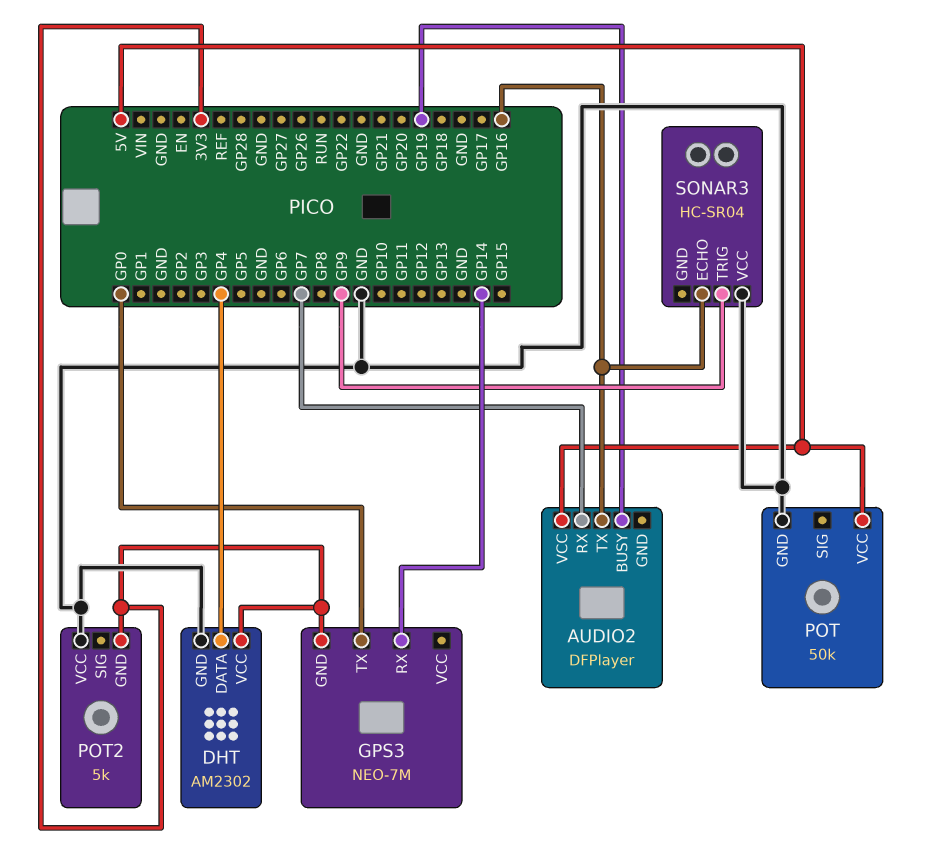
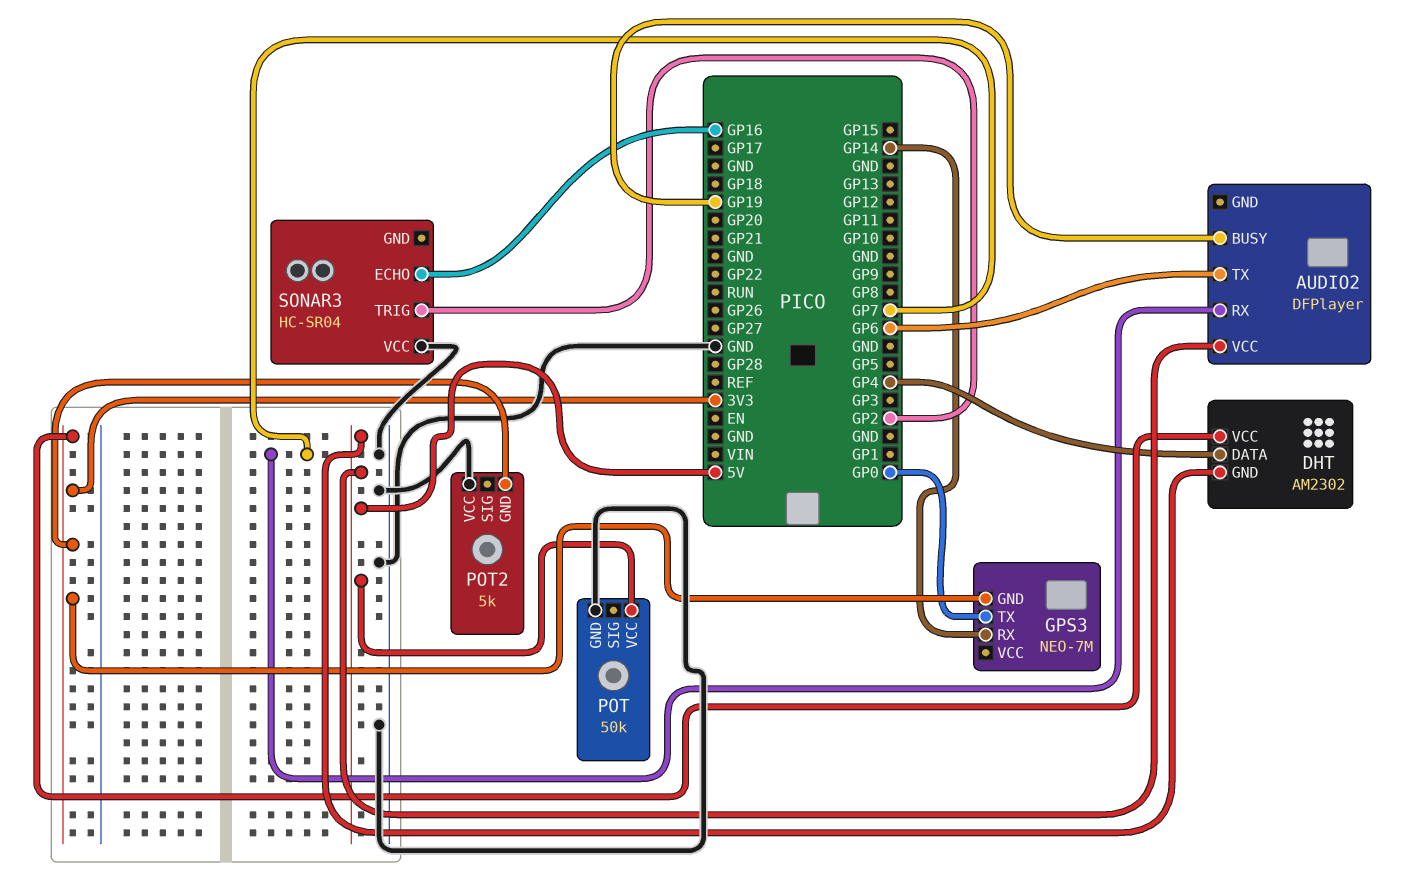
AUDIO2 pin TX: GP16 -> GP6
DHT pin GND: GND -> 5V
SONAR3 pin TRIG: GP9 -> GP2

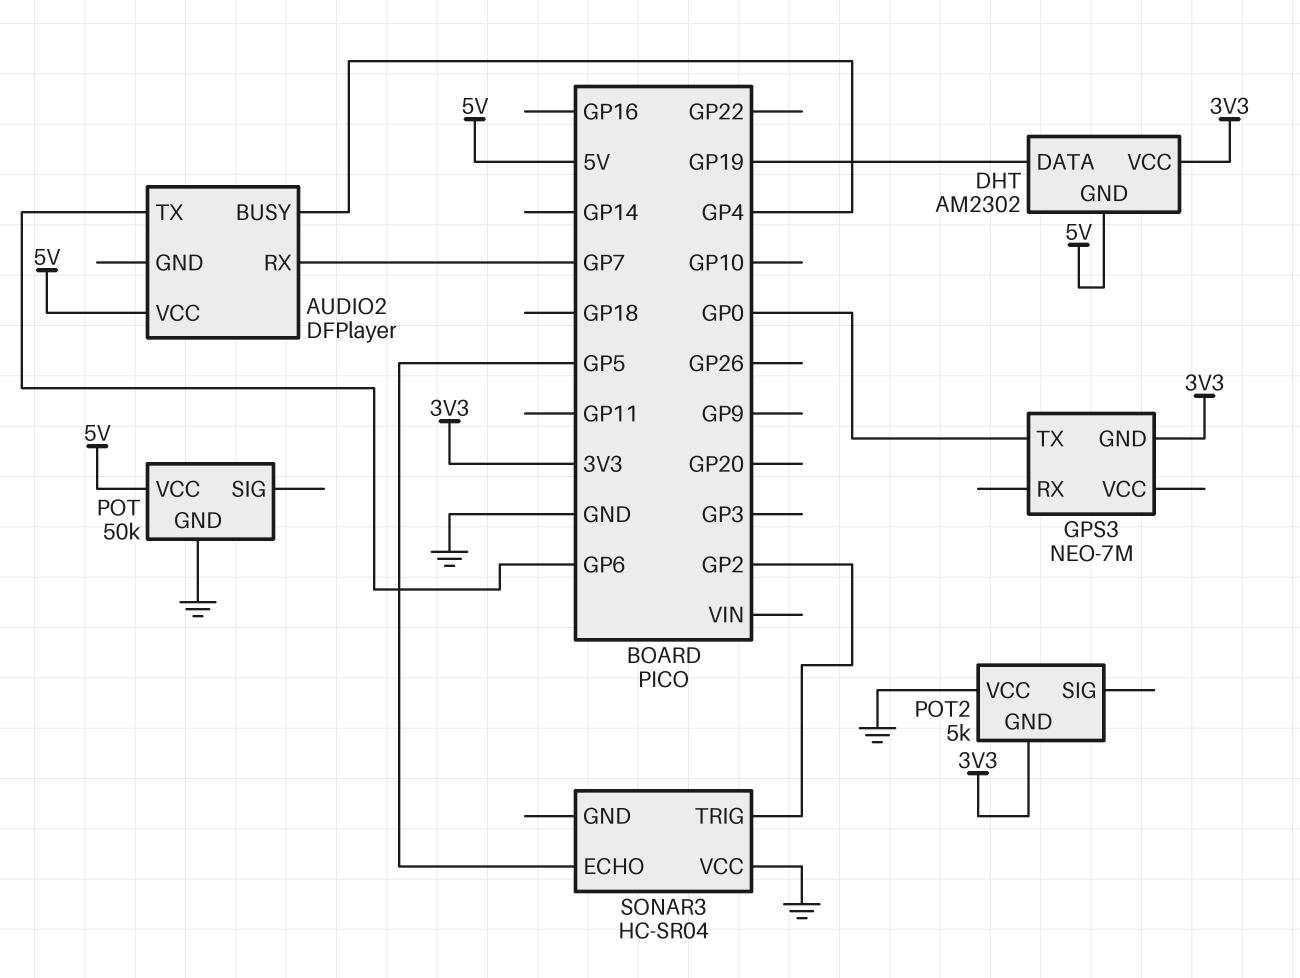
AUDIO2 pin BUSY: GP19 -> GP4
DHT pin DATA: GP4 -> GP19
GPS3 pin RX: GP14 -> none
SONAR3 pin ECHO: GP16 -> GP5

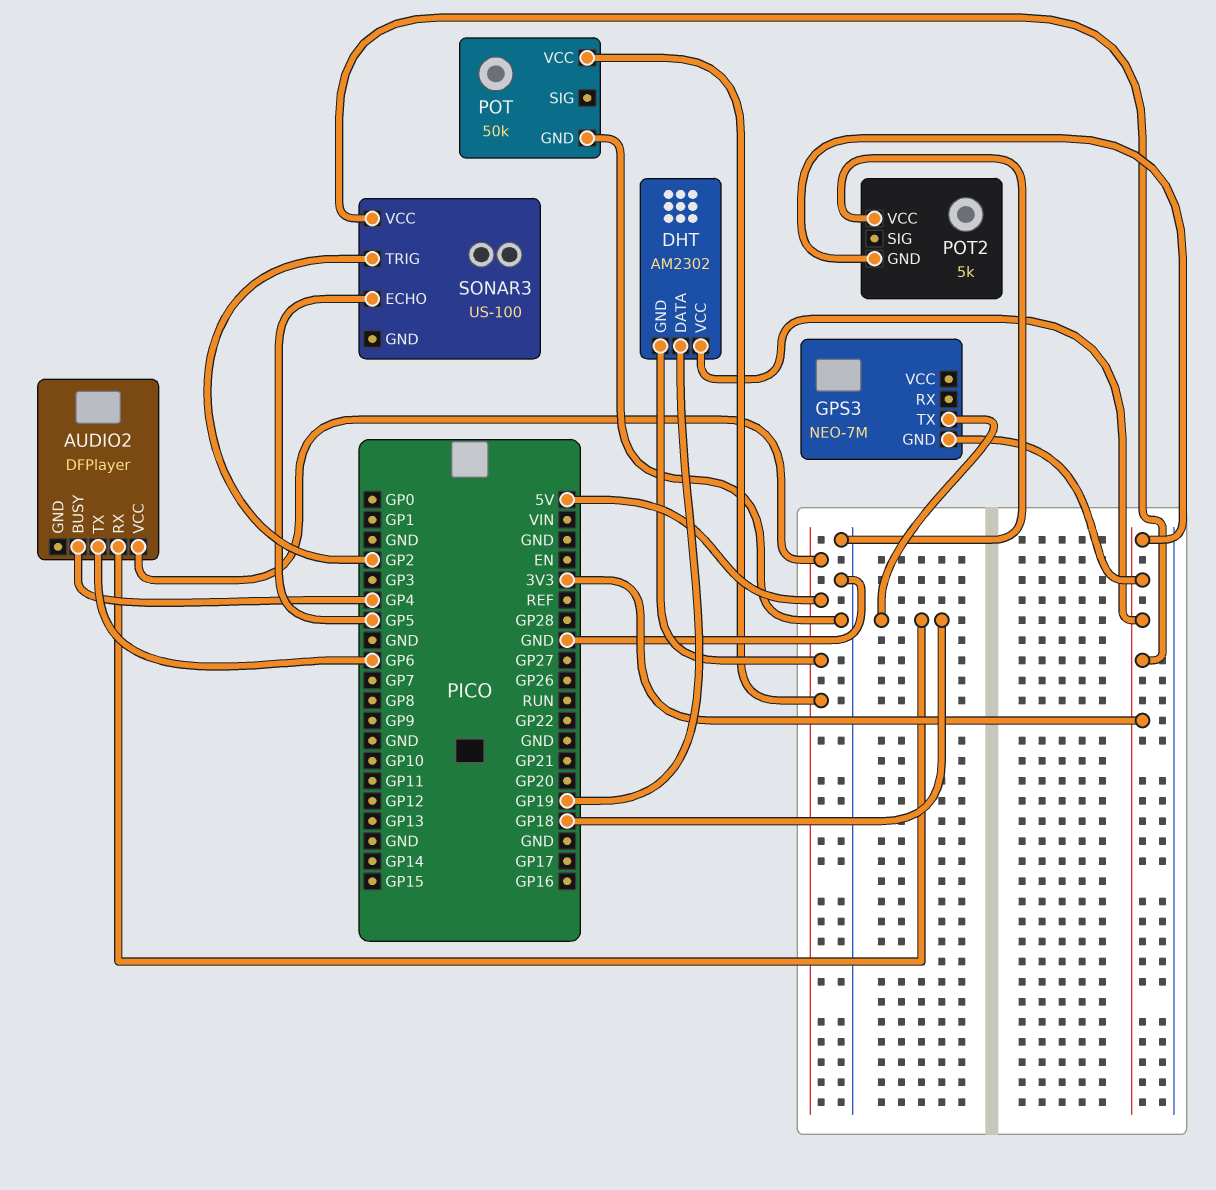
AUDIO2 pin RX: GP7 -> GP18
GPS3 pin TX: GP0 -> GP18
SONAR3: HC-SR04 -> US-100
SONAR3 pin VCC: GND -> 3V3

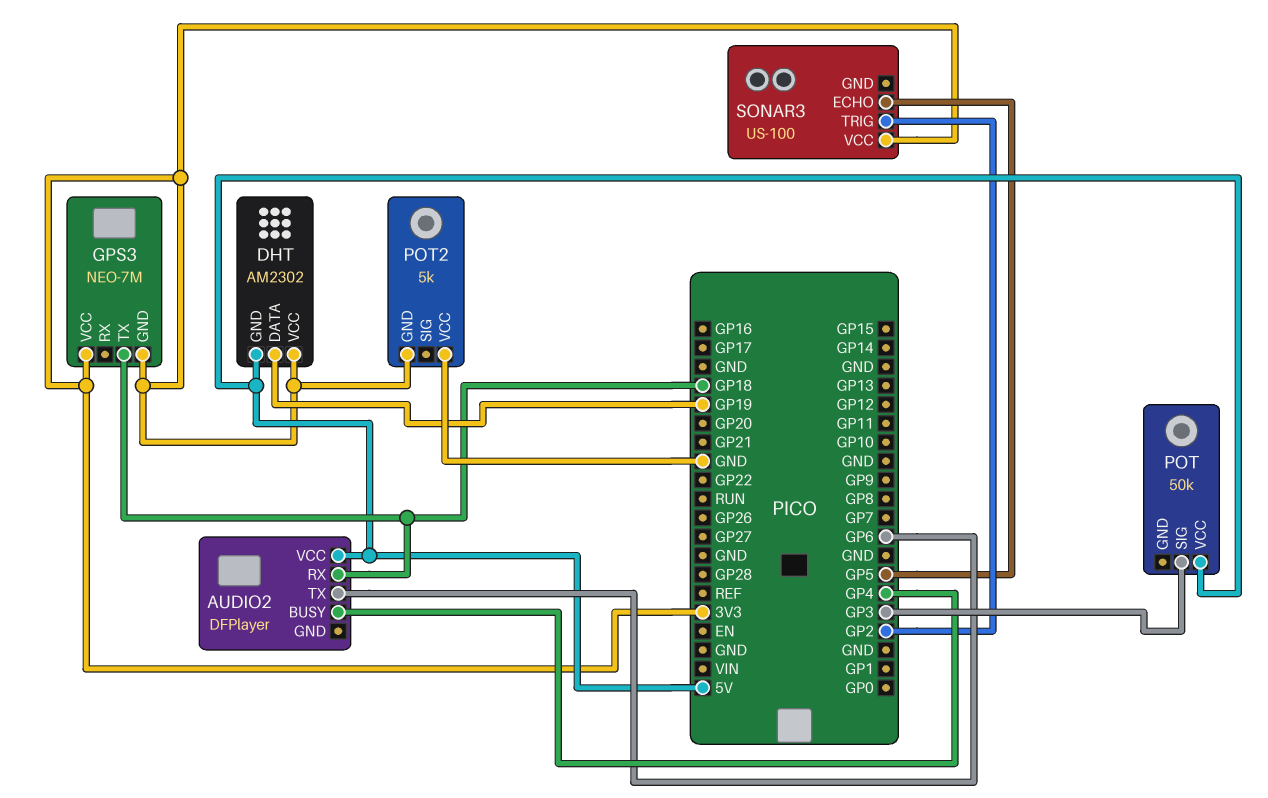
GPS3 pin VCC: none -> 3V3
POT pin GND: GND -> none
POT pin SIG: none -> GP3

